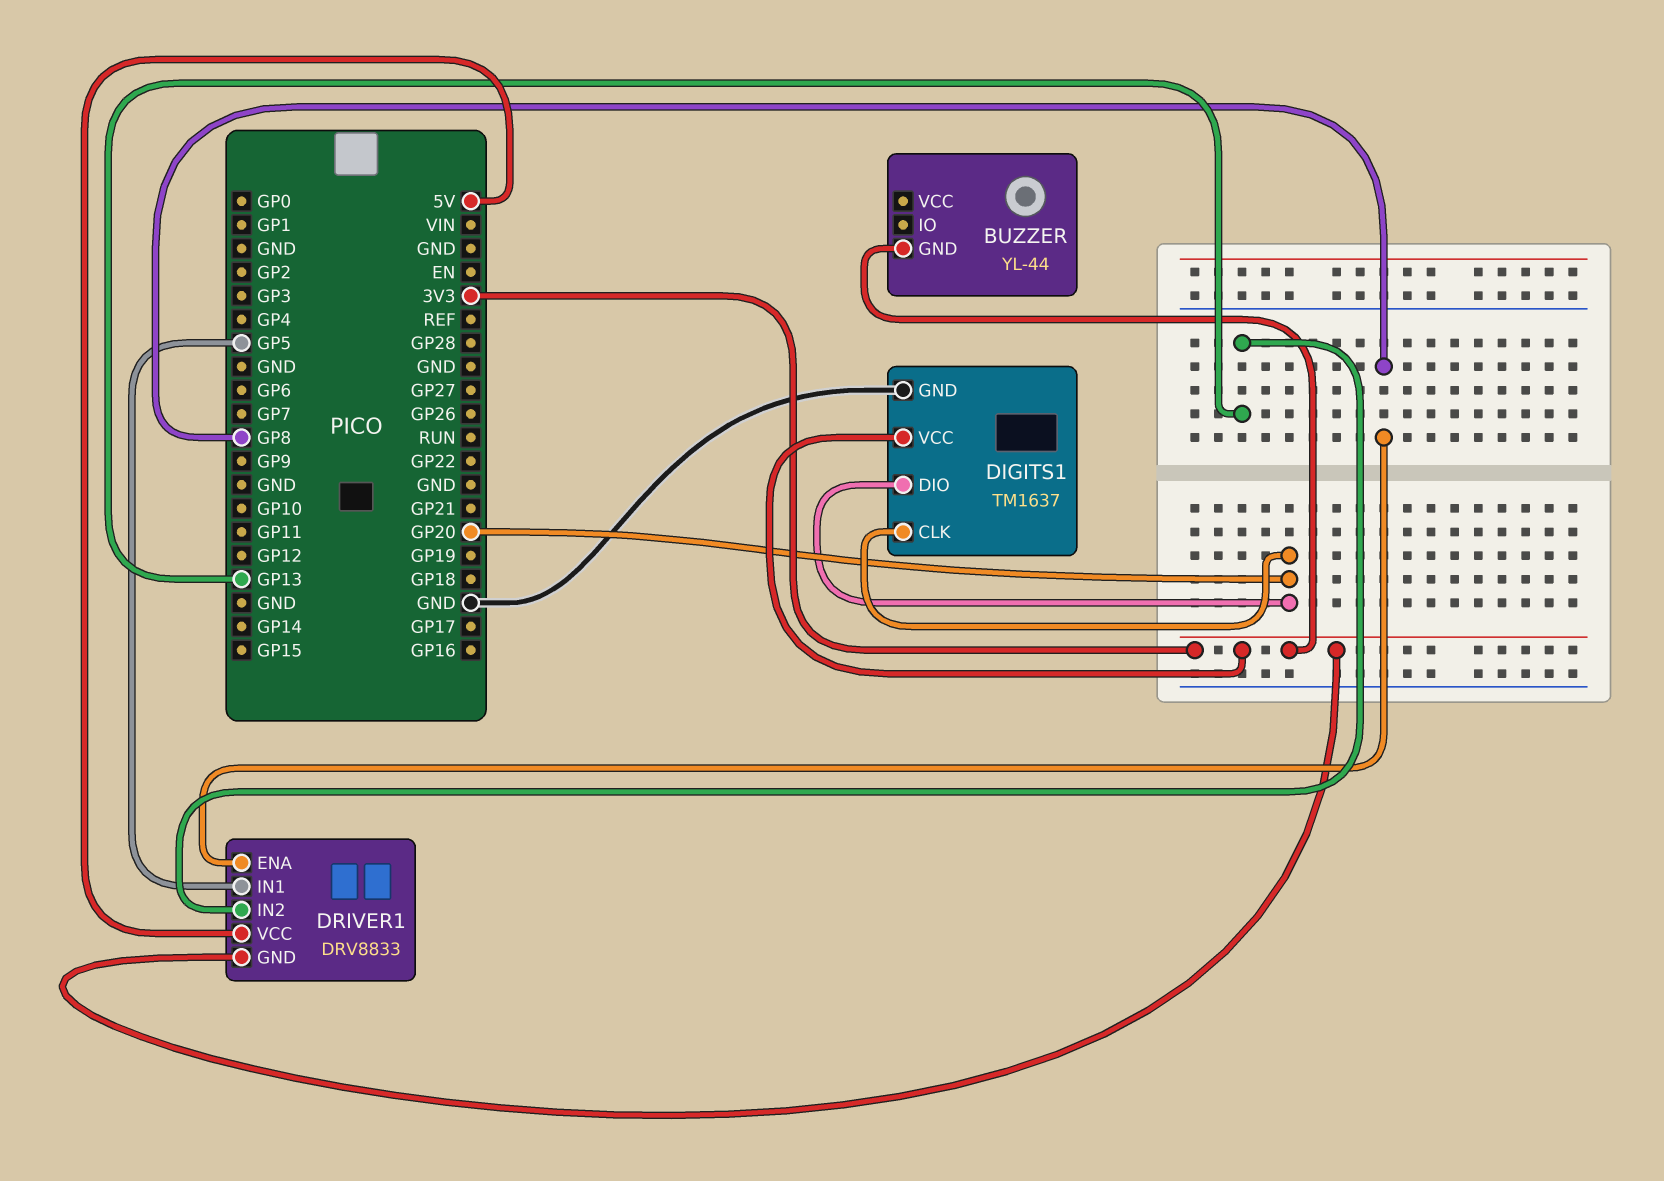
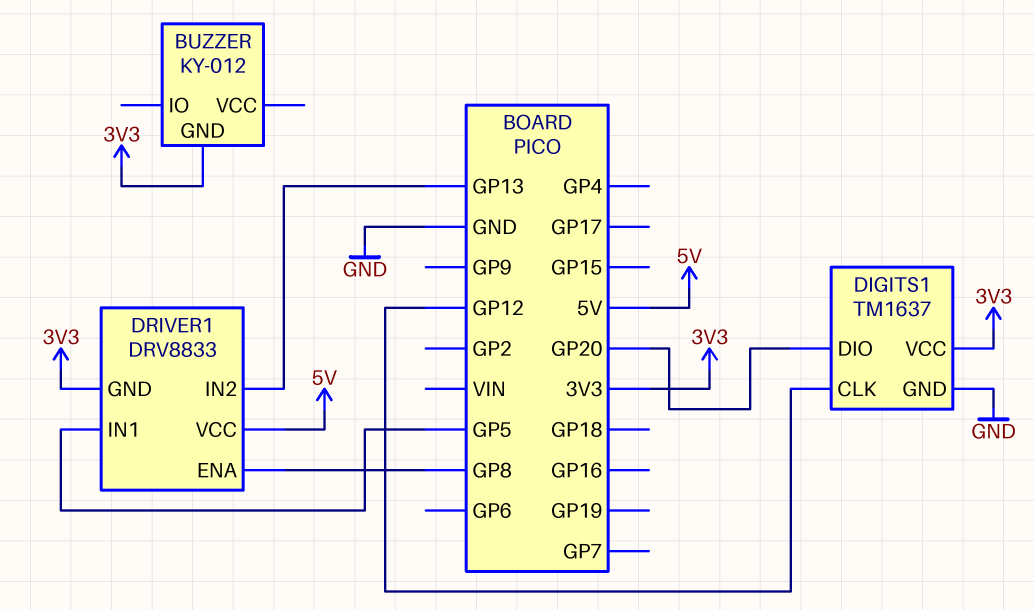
BUZZER: YL-44 -> KY-012
DIGITS1 pin CLK: GP20 -> GP12

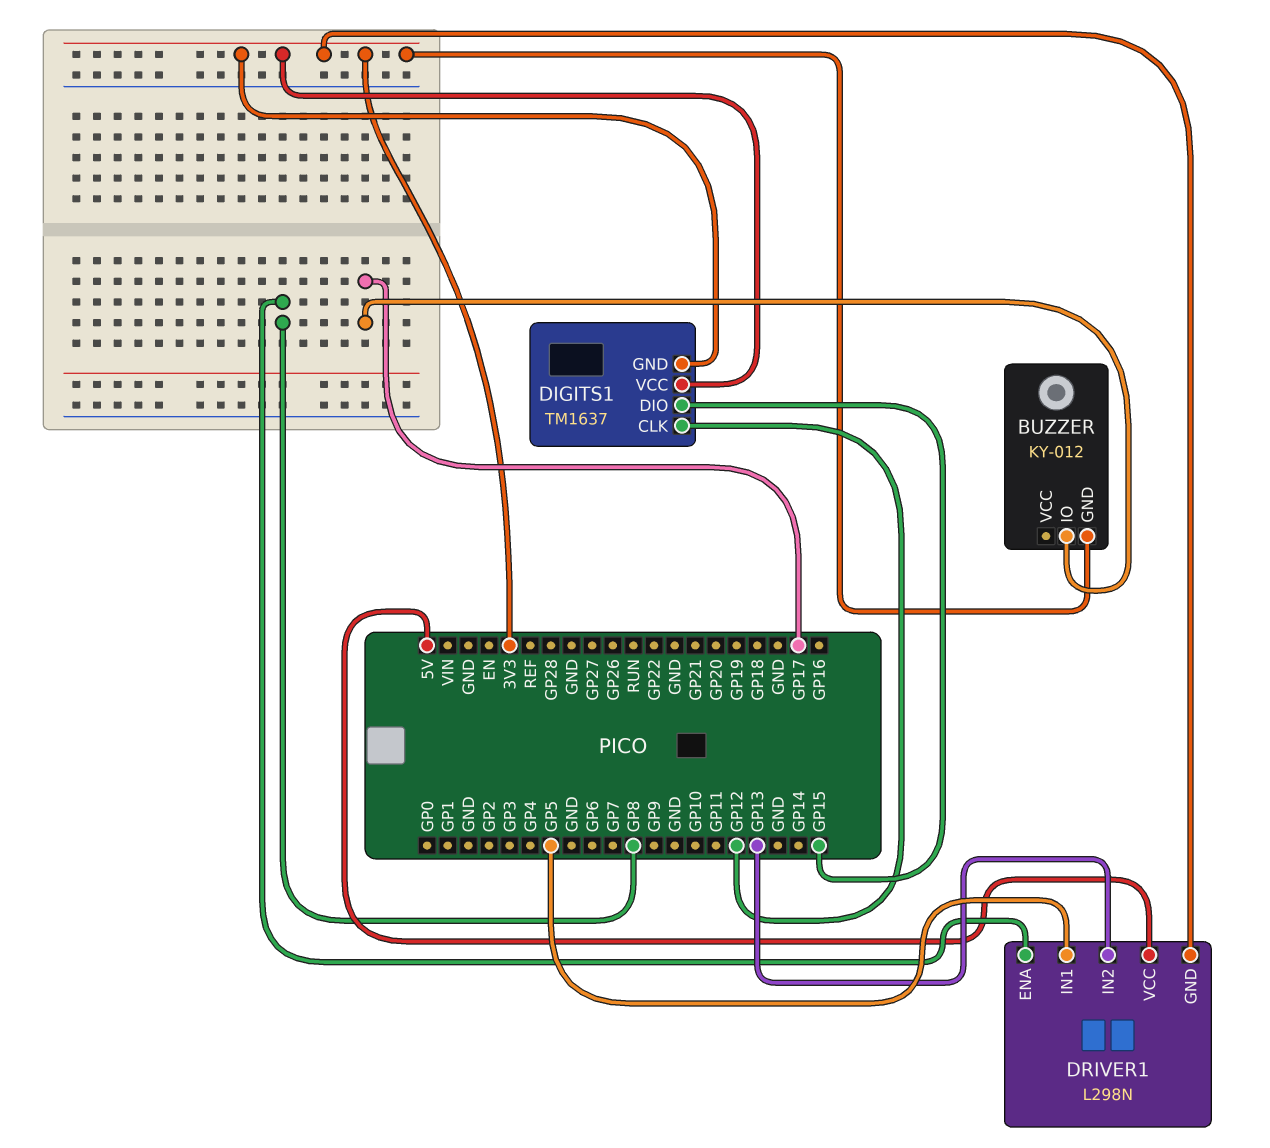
BUZZER pin IO: none -> GP17
DIGITS1 pin DIO: GP20 -> GP15
DIGITS1 pin GND: GND -> 3V3
DRIVER1: DRV8833 -> L298N

